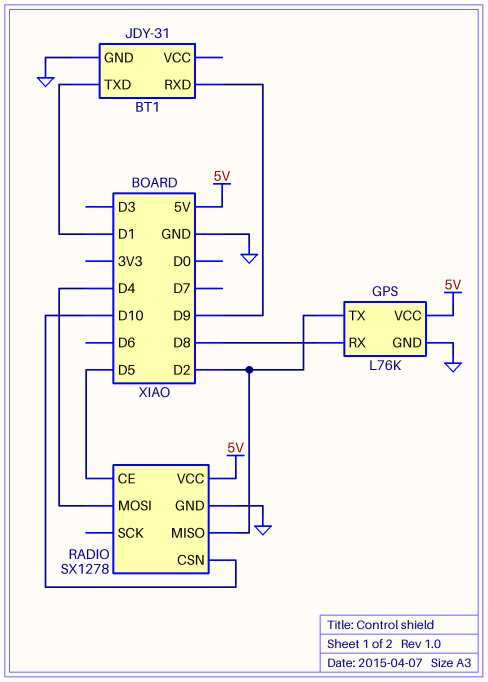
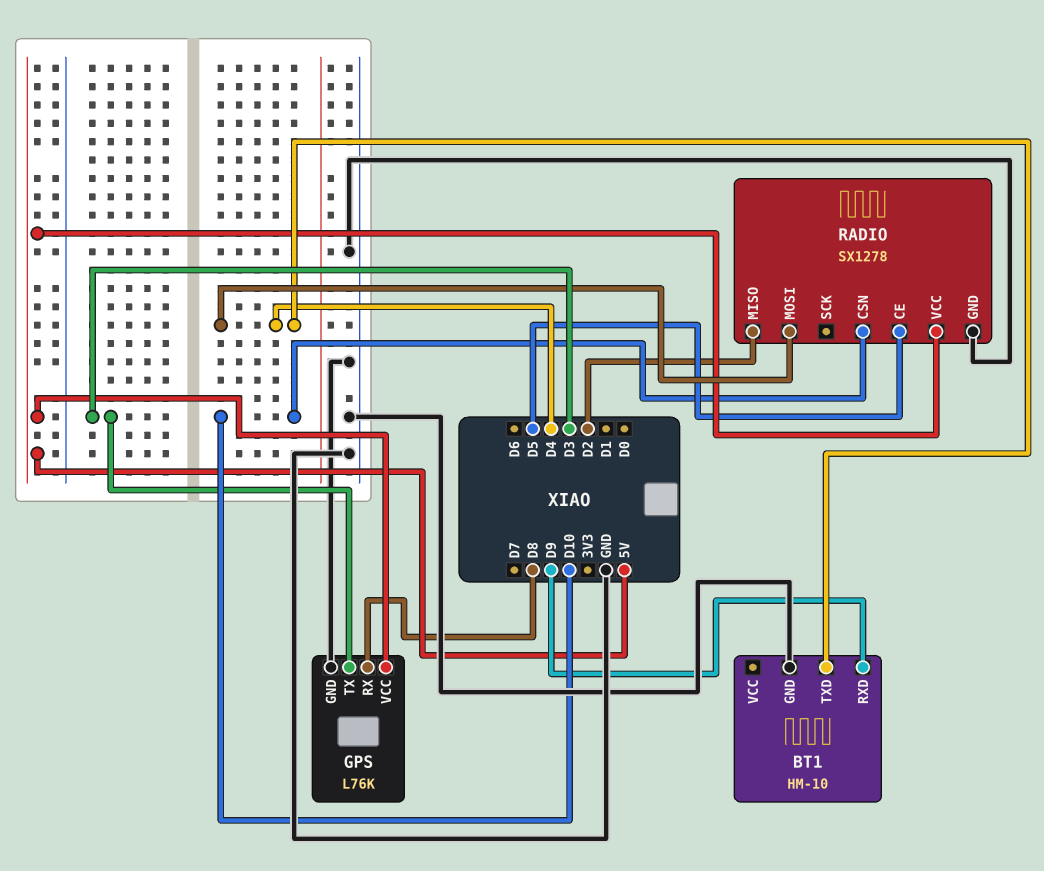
BT1: JDY-31 -> HM-10
BT1 pin TXD: D1 -> D4
GPS pin TX: D2 -> D3

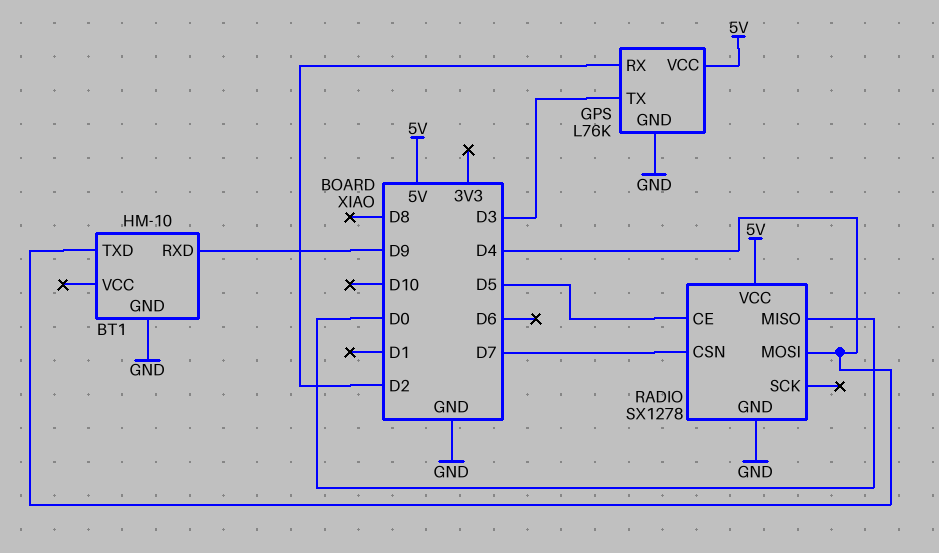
GPS pin RX: D8 -> D2
RADIO pin CSN: D10 -> D7
RADIO pin MISO: D2 -> D0

